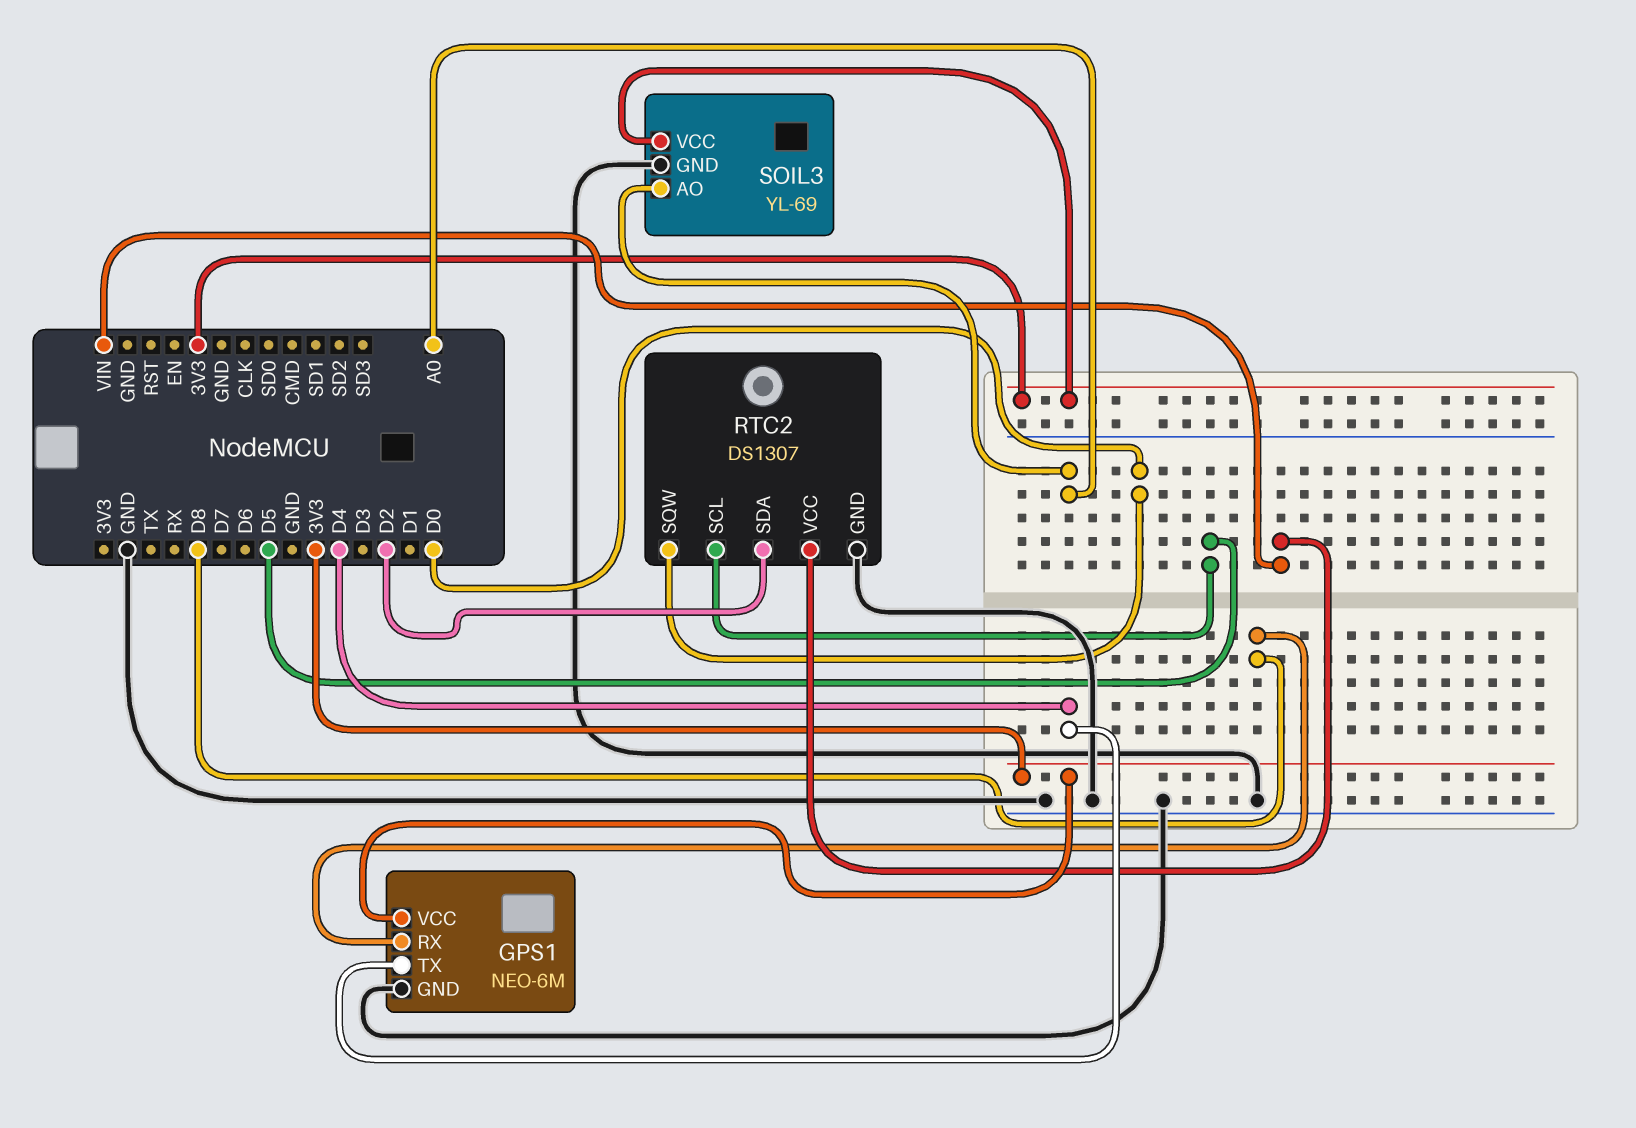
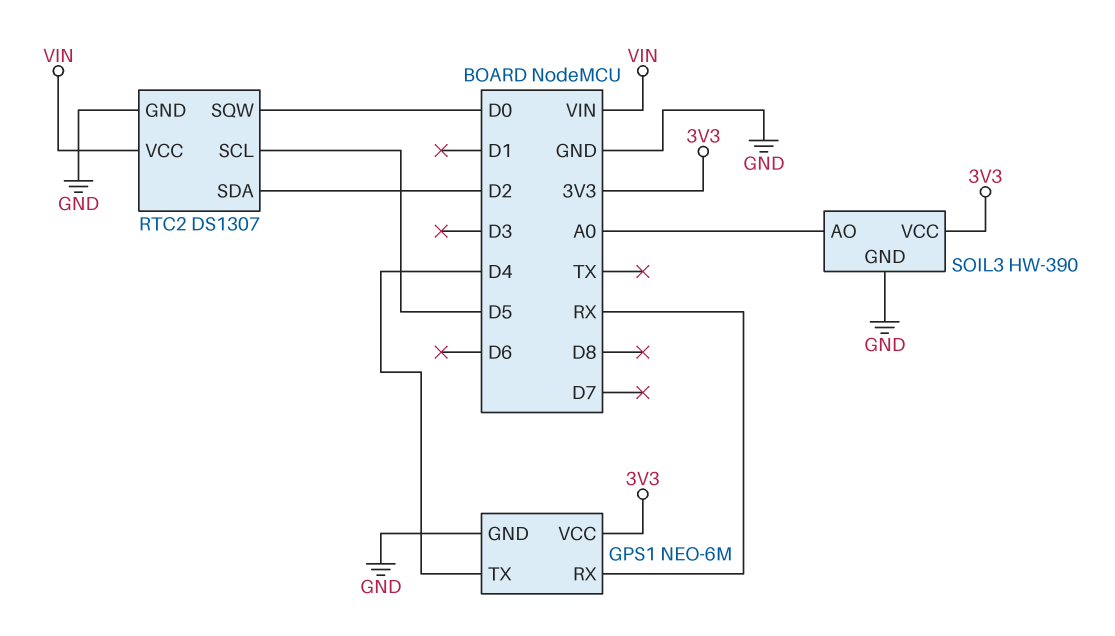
GPS1 pin RX: D8 -> RX
SOIL3: YL-69 -> HW-390

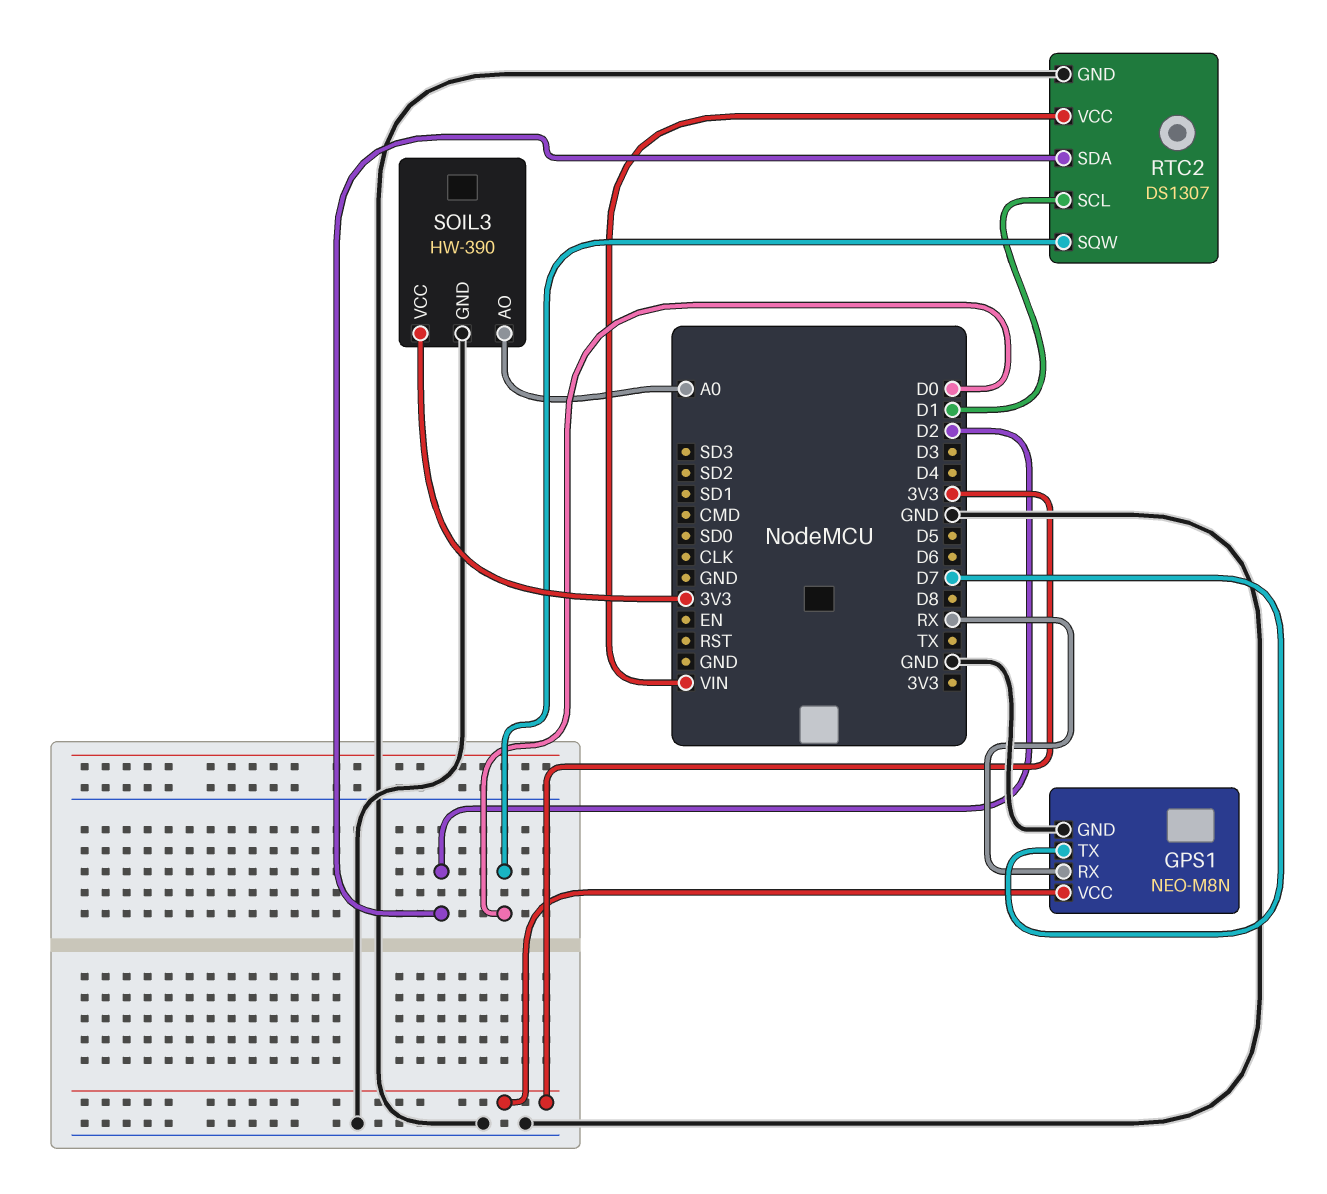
GPS1: NEO-6M -> NEO-M8N
GPS1 pin TX: D4 -> D7
RTC2 pin SCL: D5 -> D1

